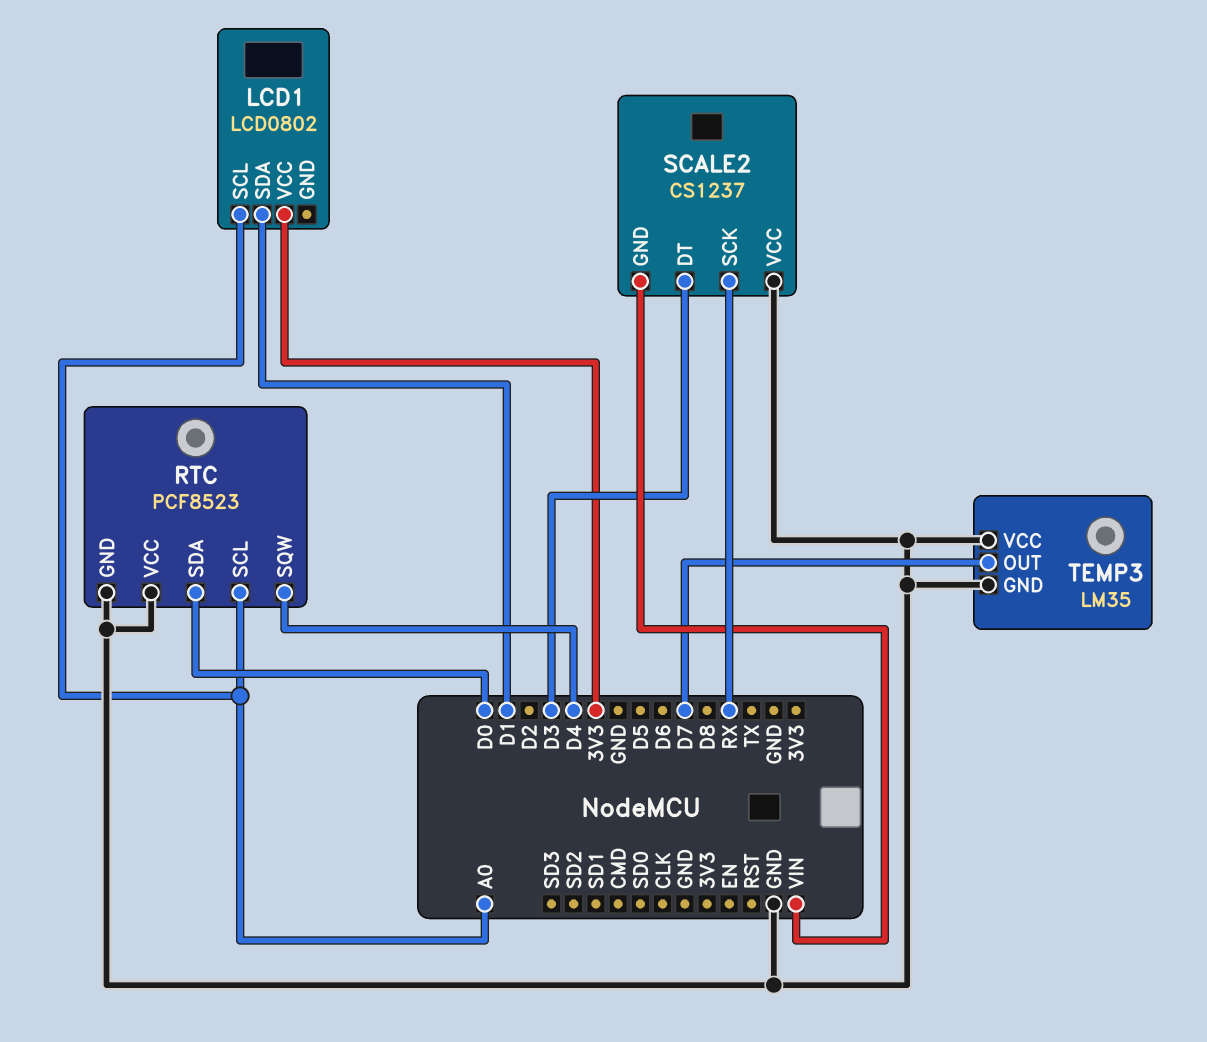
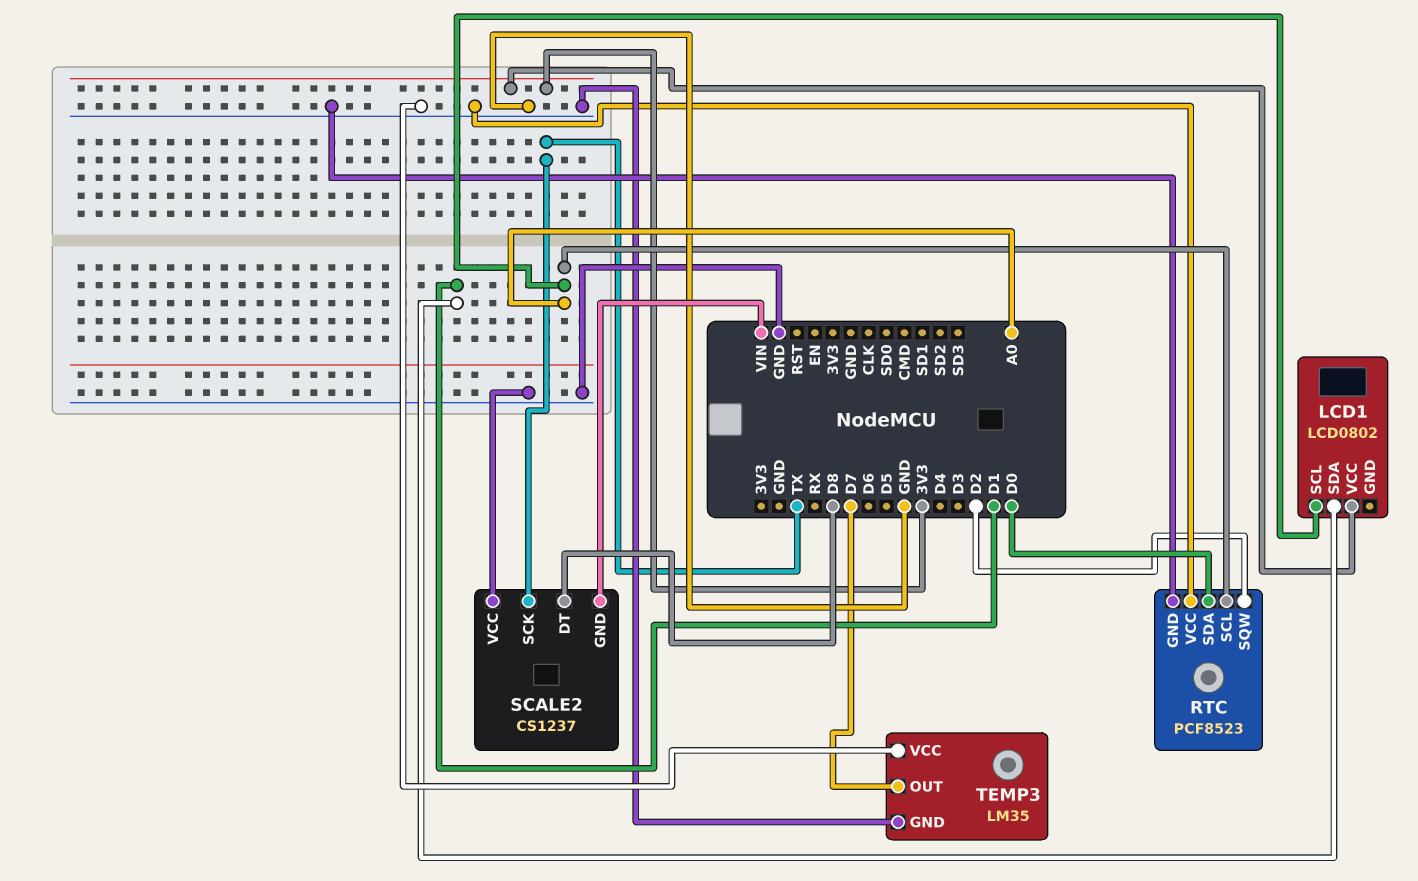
RTC pin SQW: D4 -> D2
SCALE2 pin DT: D3 -> D8
SCALE2 pin SCK: RX -> TX

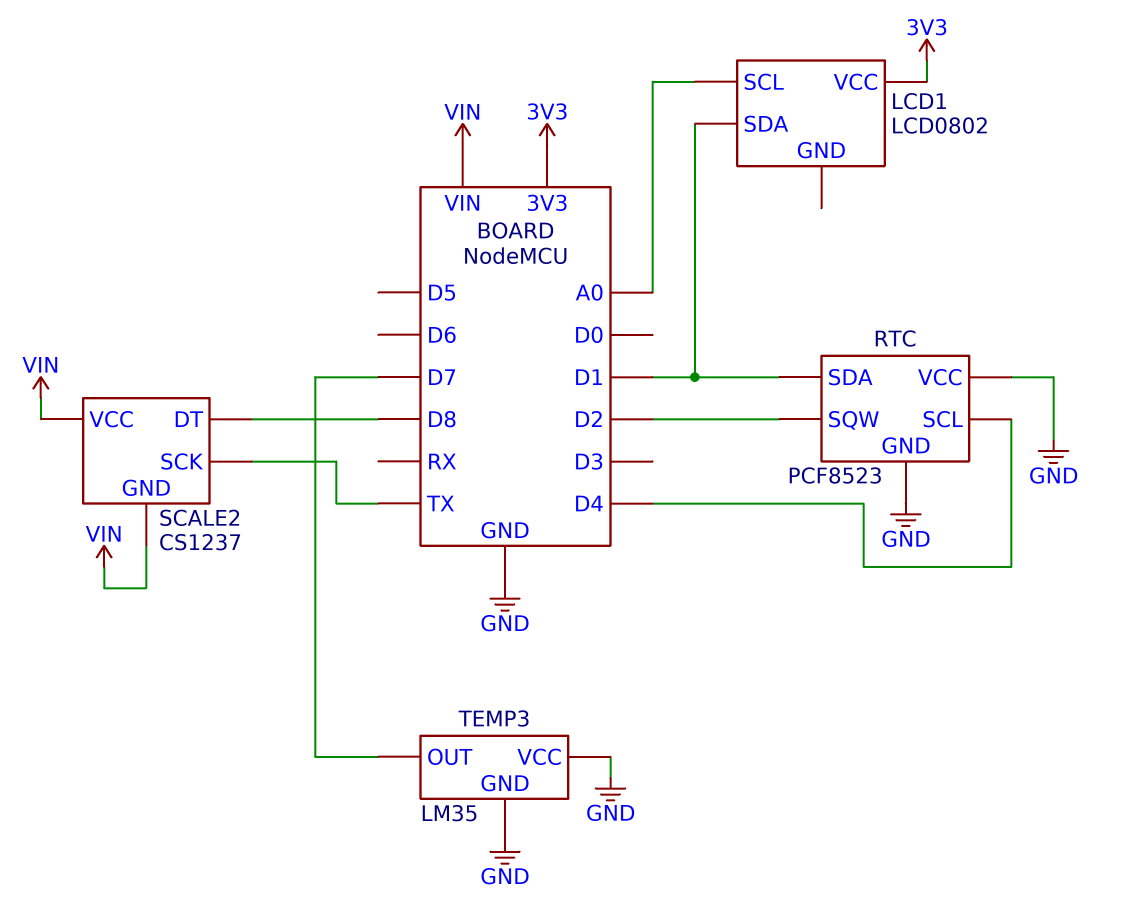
RTC pin SCL: A0 -> D4
RTC pin SDA: D0 -> D1
SCALE2 pin VCC: GND -> VIN

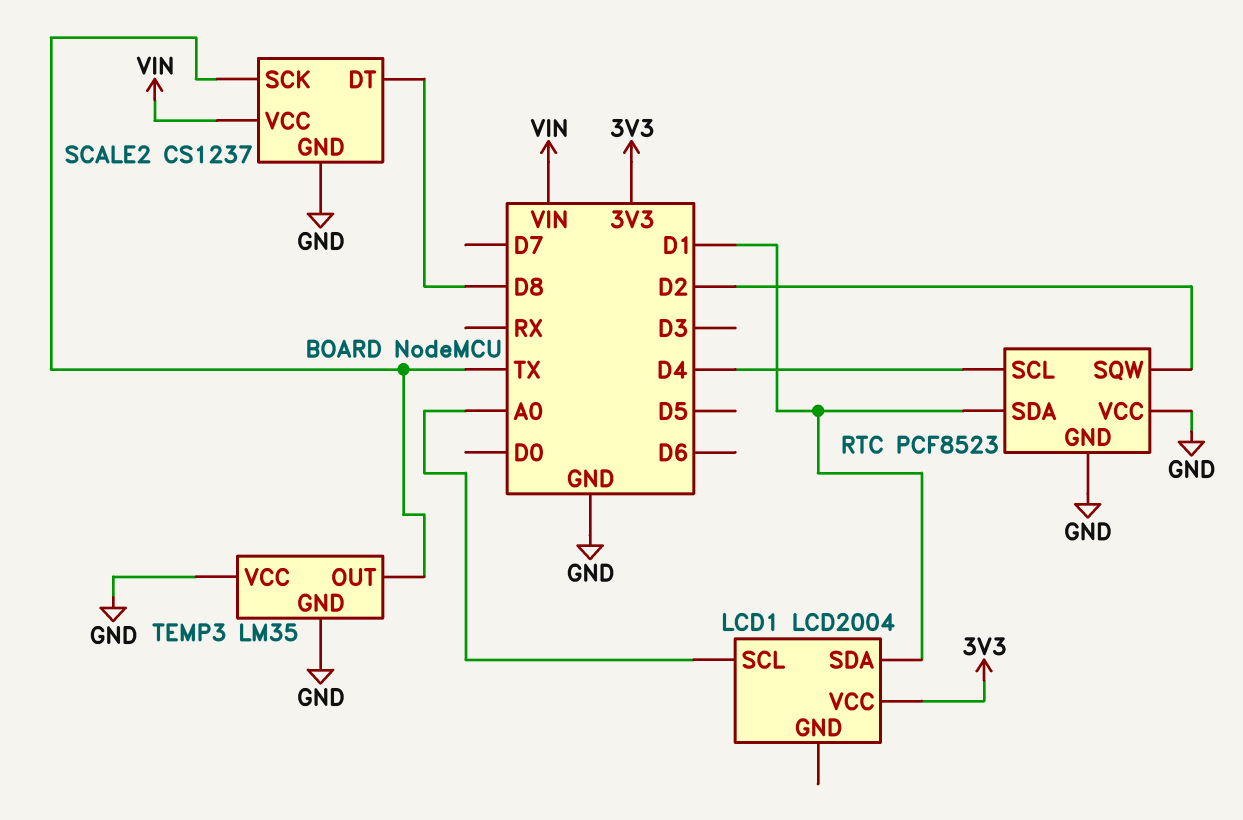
LCD1: LCD0802 -> LCD2004
SCALE2 pin GND: VIN -> GND
TEMP3 pin OUT: D7 -> TX

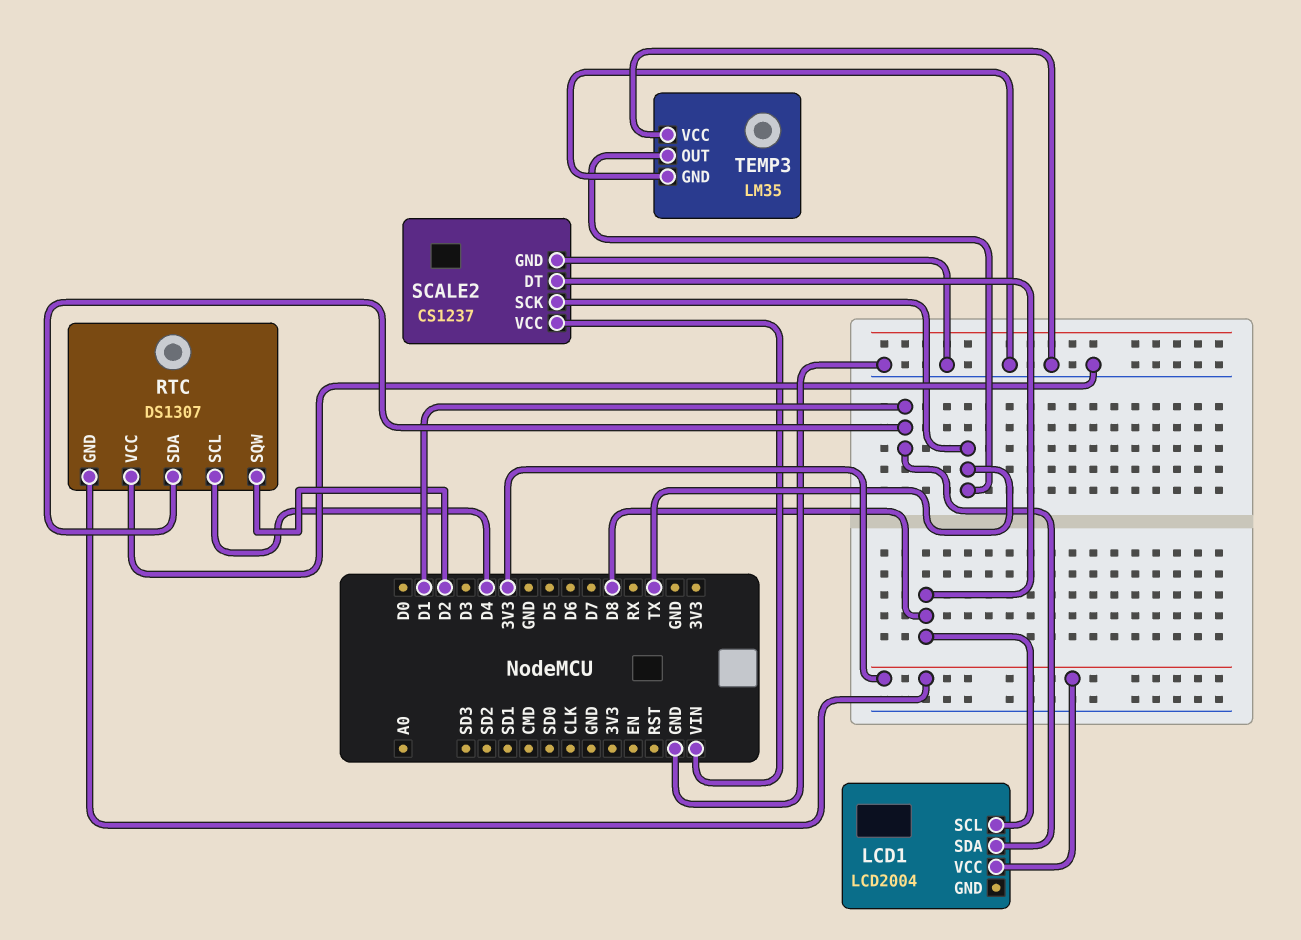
LCD1 pin SCL: A0 -> D8
RTC: PCF8523 -> DS1307
RTC pin GND: GND -> 3V3

